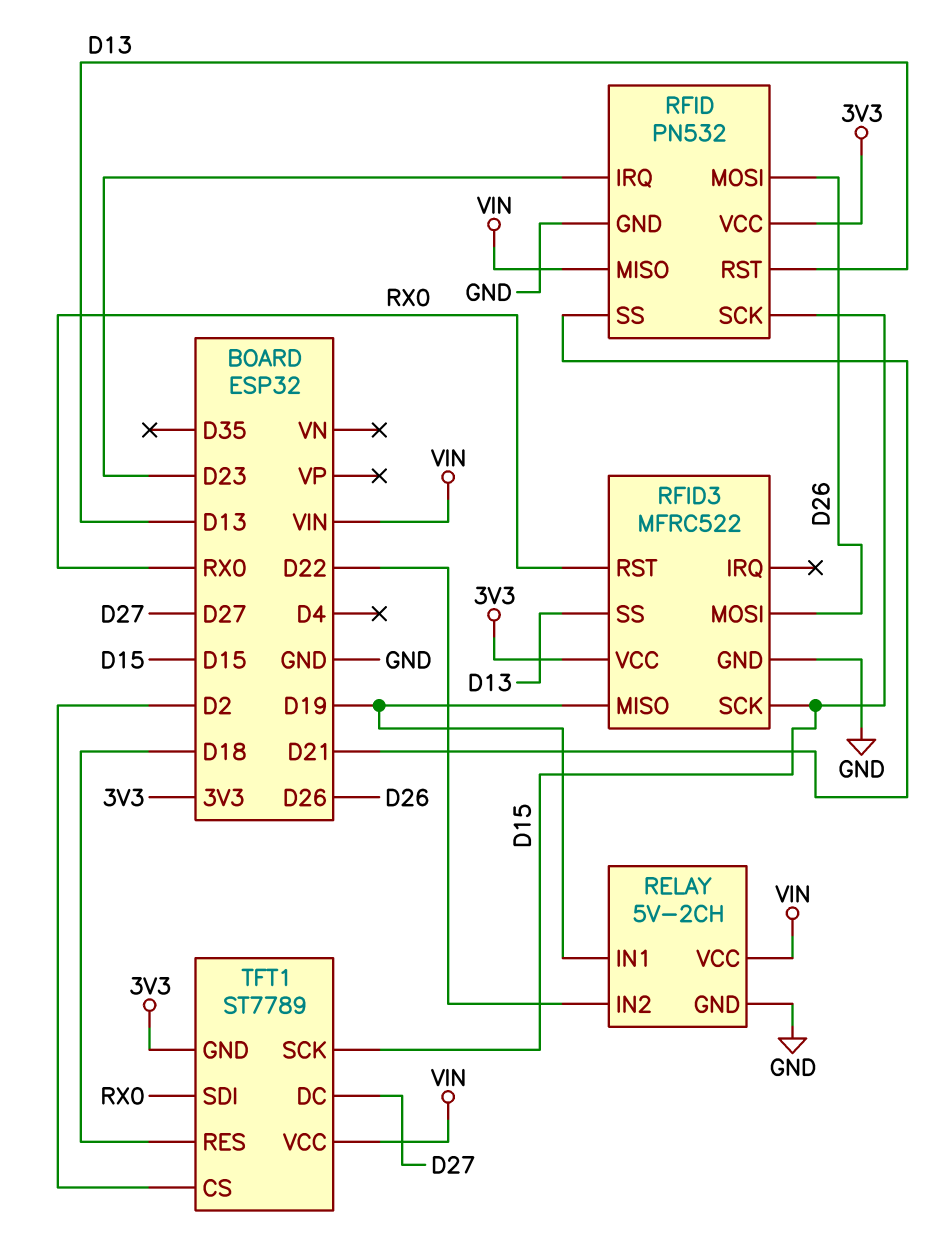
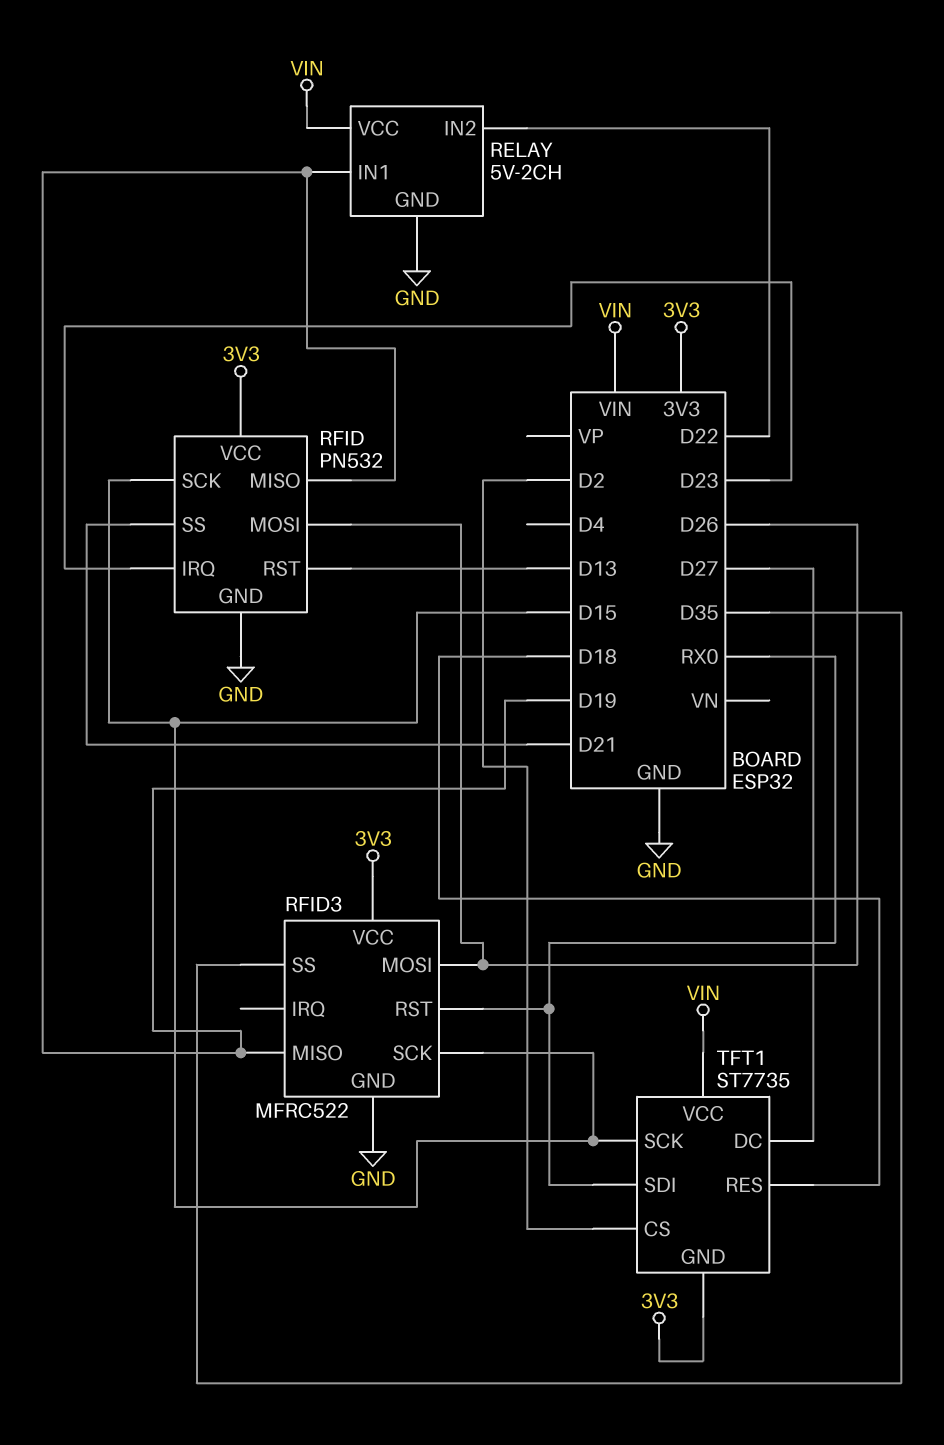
RFID pin MISO: VIN -> D19
RFID3 pin SS: D13 -> D35
TFT1: ST7789 -> ST7735

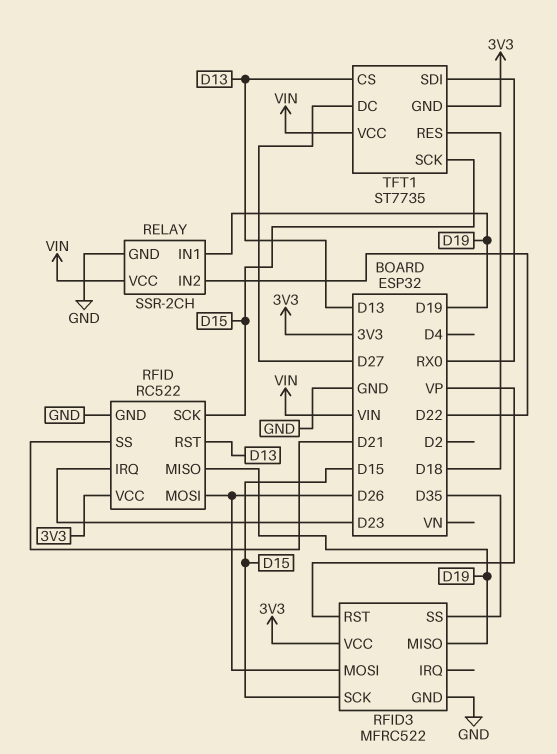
RELAY: 5V-2CH -> SSR-2CH
RFID: PN532 -> RC522
RFID3 pin RST: RX0 -> VP
TFT1 pin CS: D2 -> D13

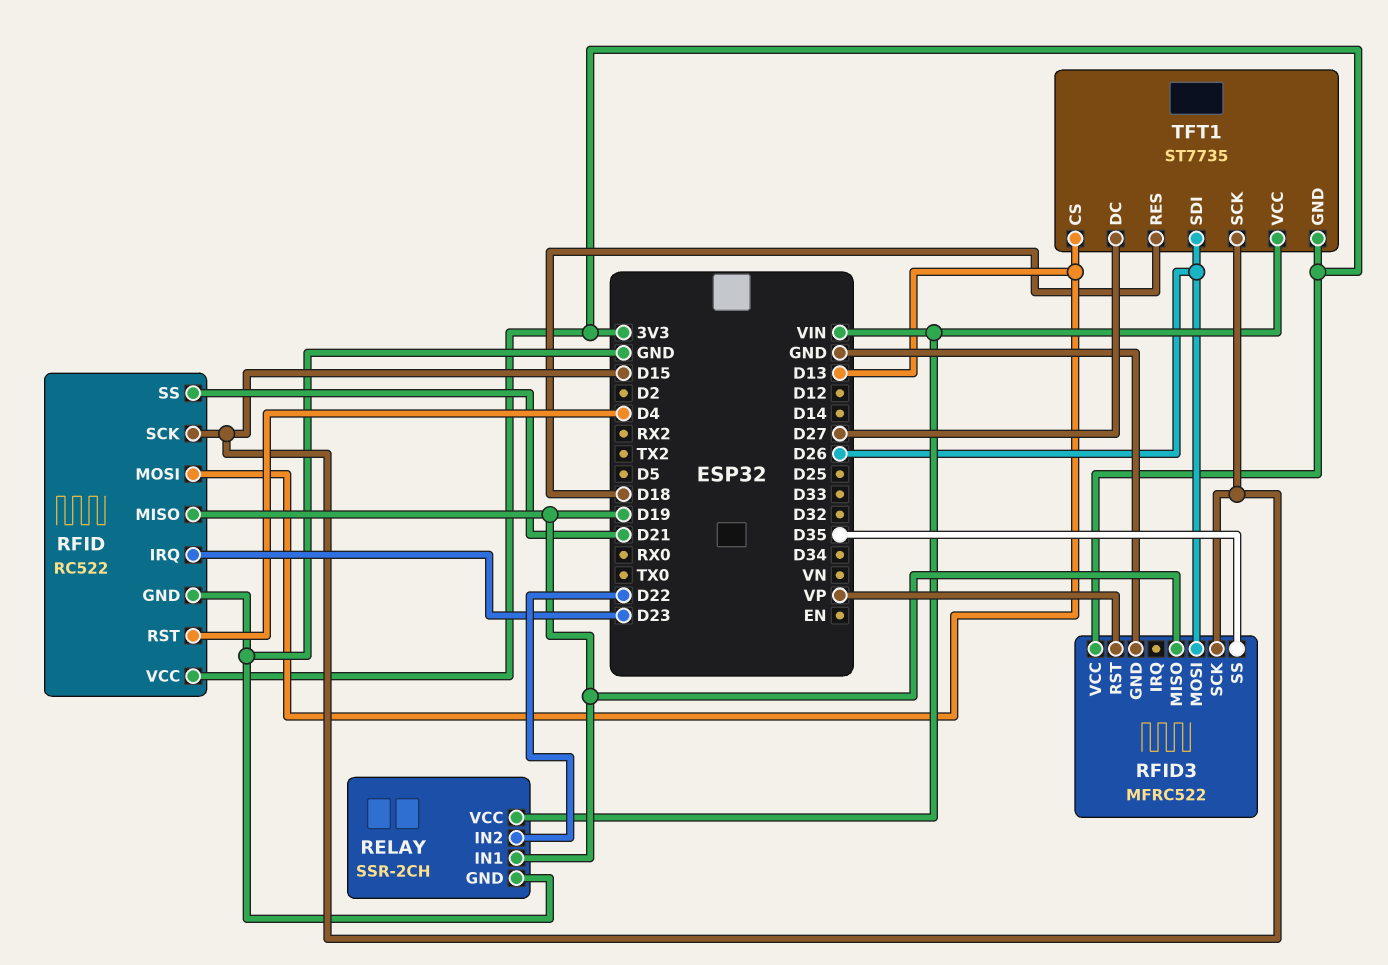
RFID pin MOSI: D26 -> D13
RFID pin RST: D13 -> D4
TFT1 pin SDI: RX0 -> D26

